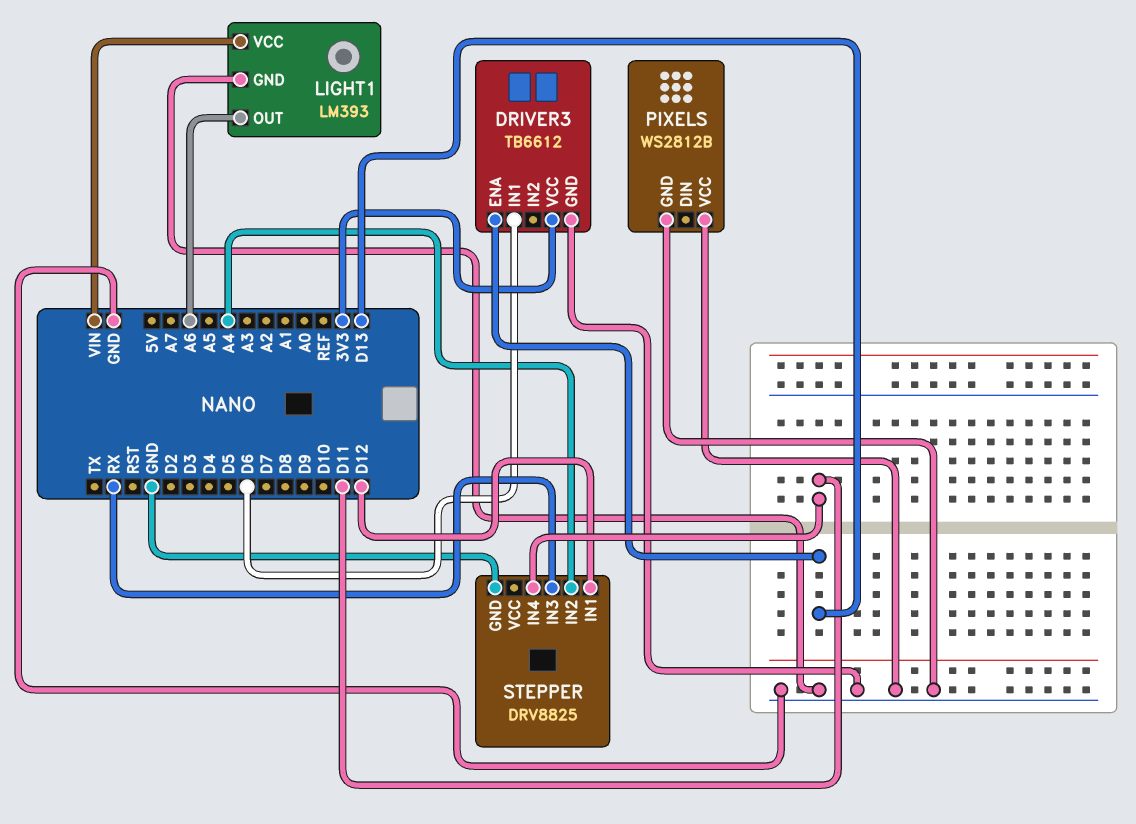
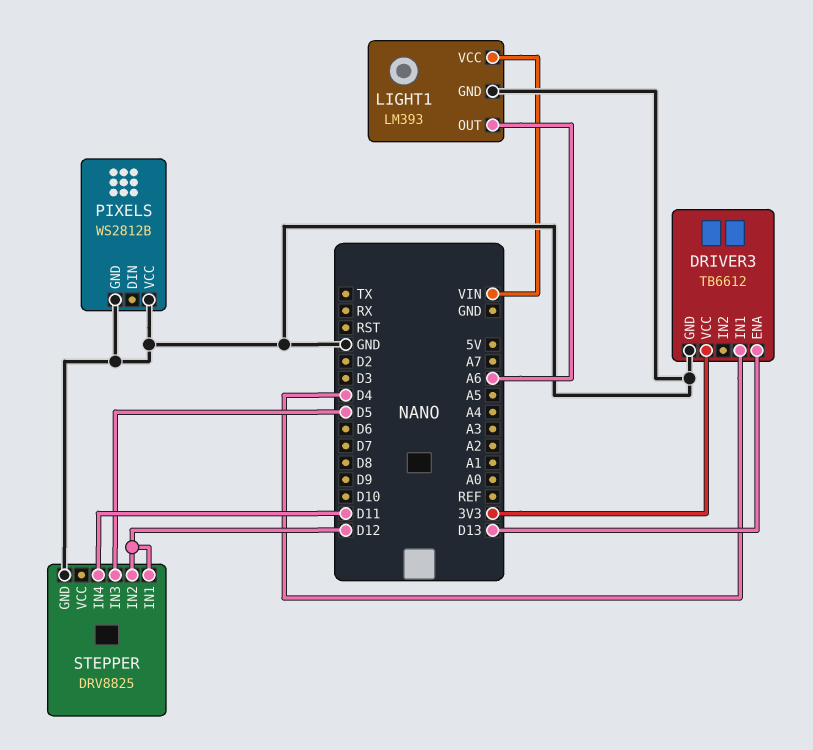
DRIVER3 pin IN1: D6 -> D4
STEPPER pin IN2: A4 -> D12
STEPPER pin IN3: RX -> D5

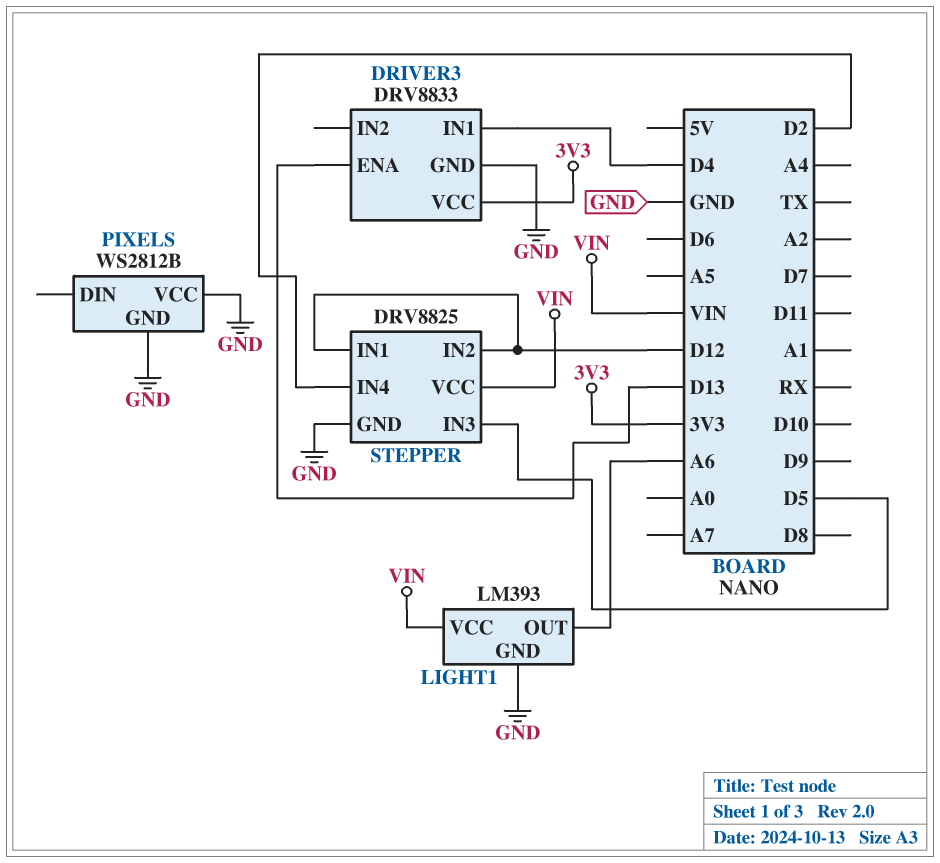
DRIVER3: TB6612 -> DRV8833
STEPPER pin IN4: D11 -> D2
STEPPER pin VCC: none -> VIN

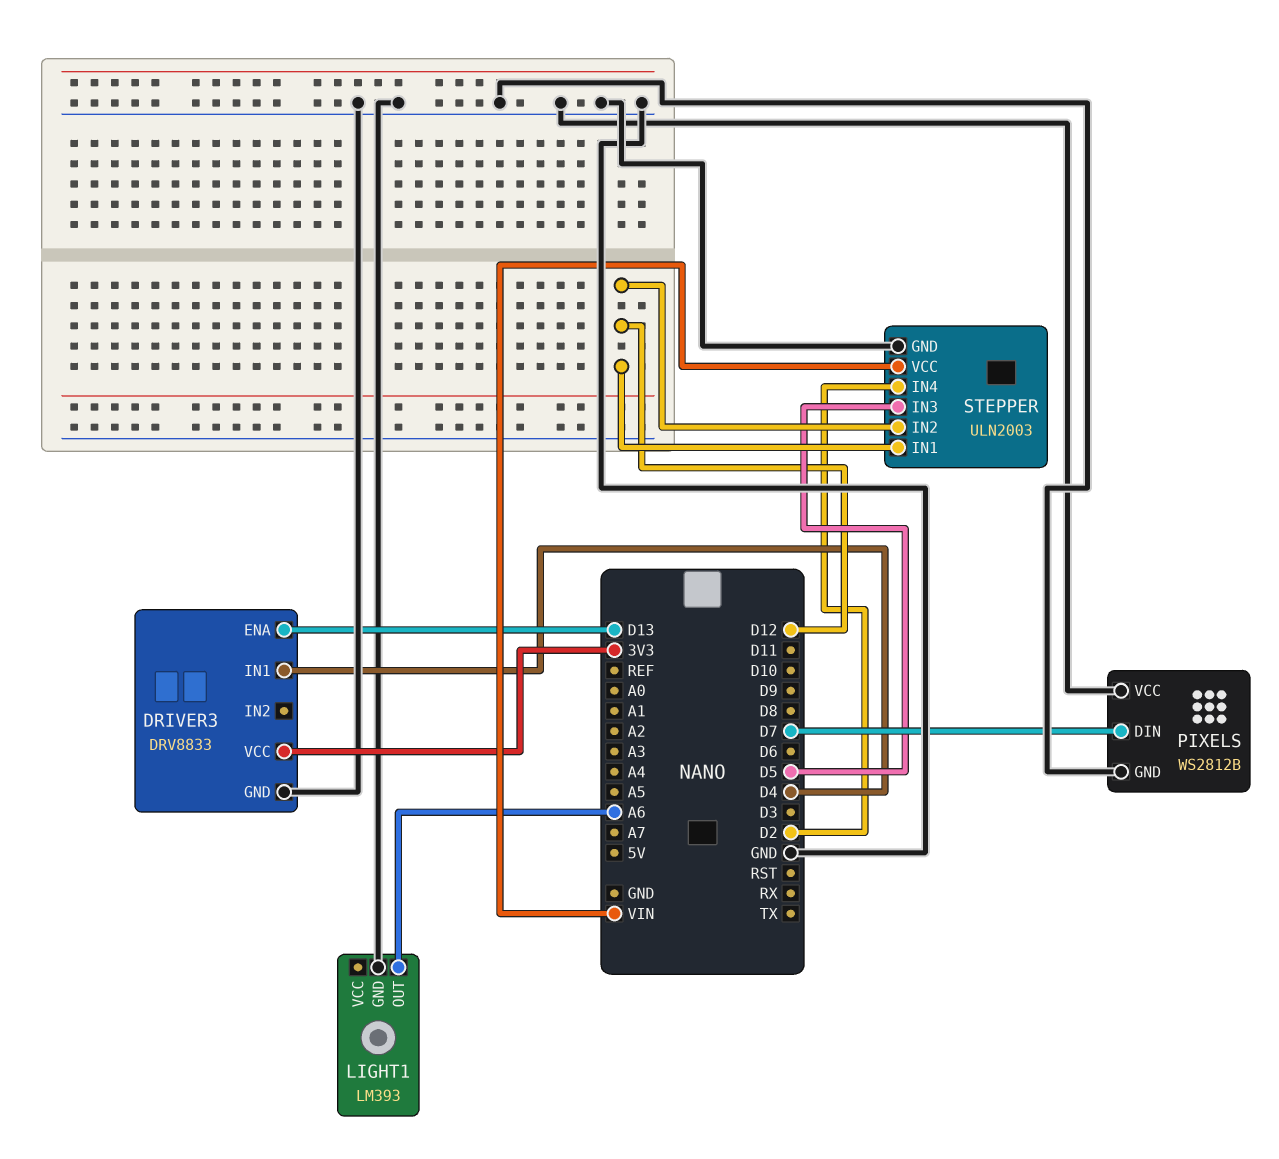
LIGHT1 pin VCC: VIN -> none
PIXELS pin DIN: none -> D7
STEPPER: DRV8825 -> ULN2003

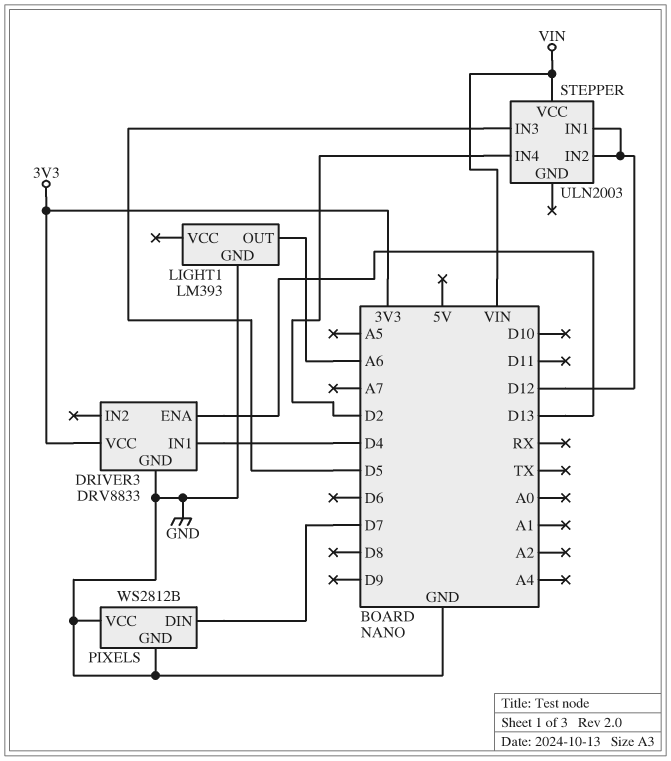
STEPPER pin GND: GND -> none

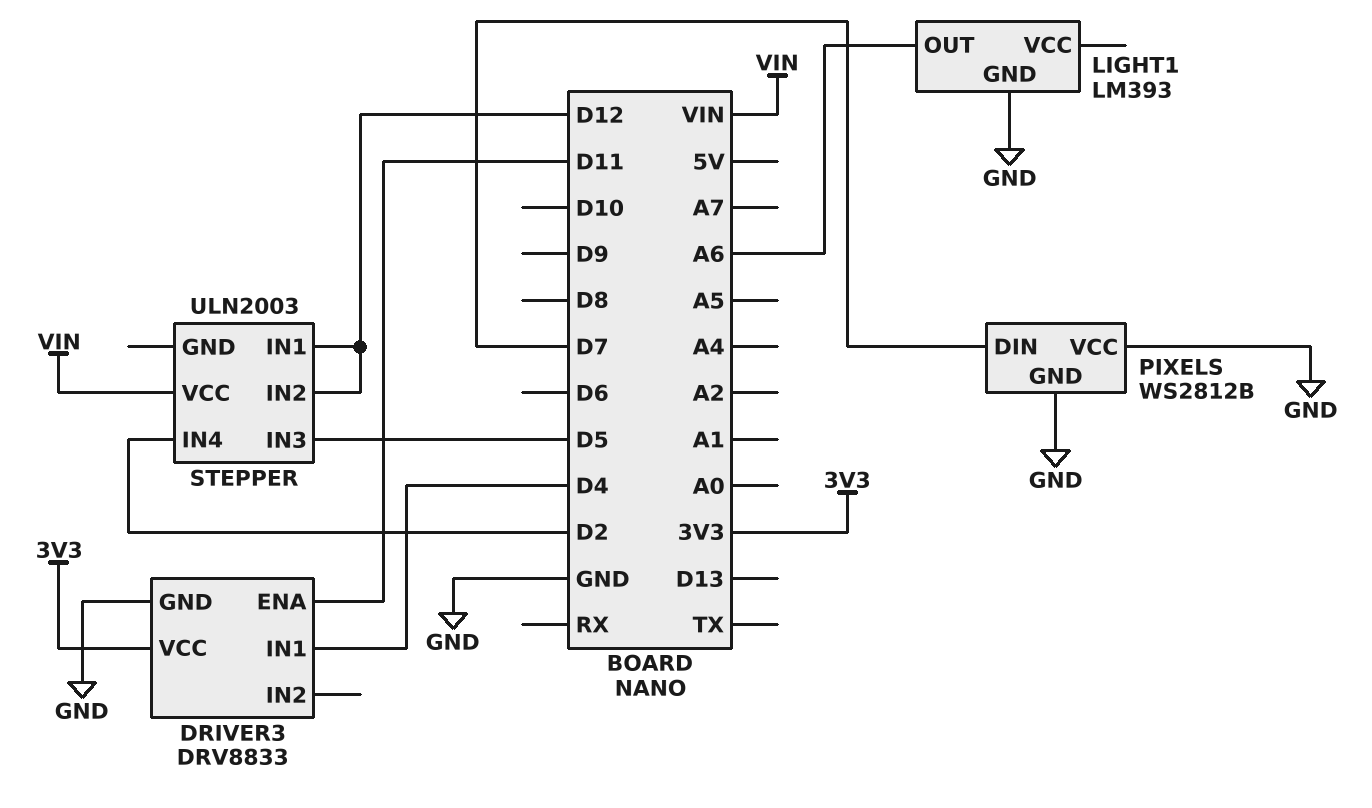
DRIVER3 pin ENA: D13 -> D11

